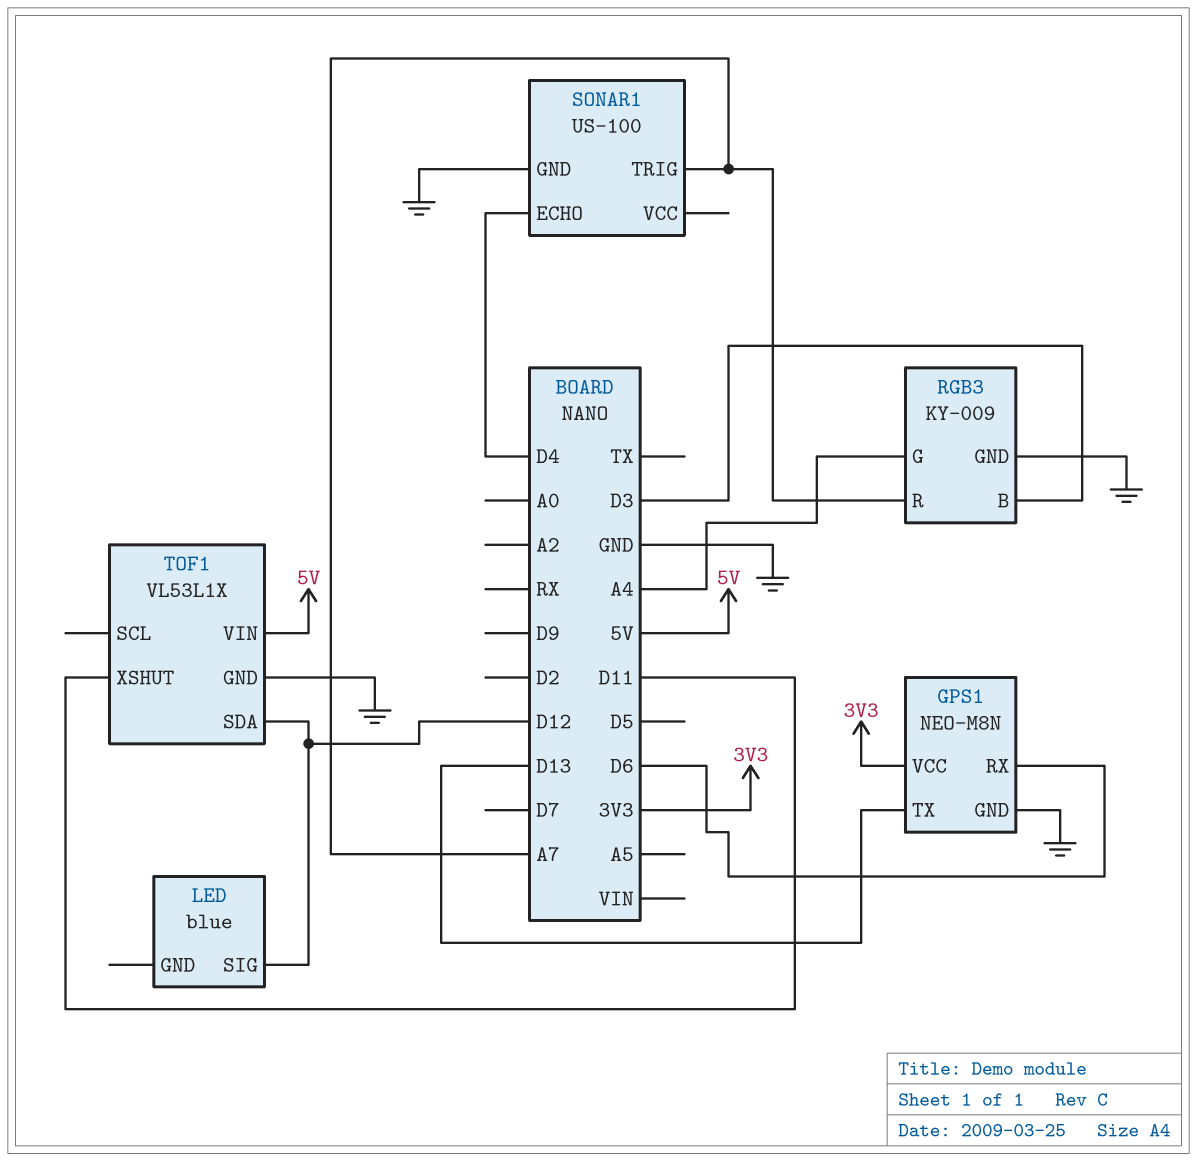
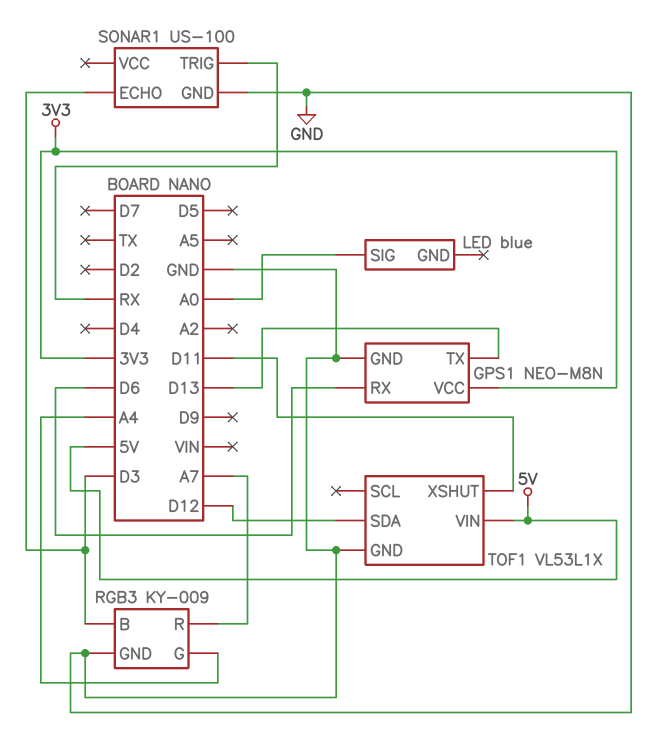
LED pin SIG: D12 -> A0
SONAR1 pin ECHO: D4 -> D3
SONAR1 pin TRIG: A7 -> RX

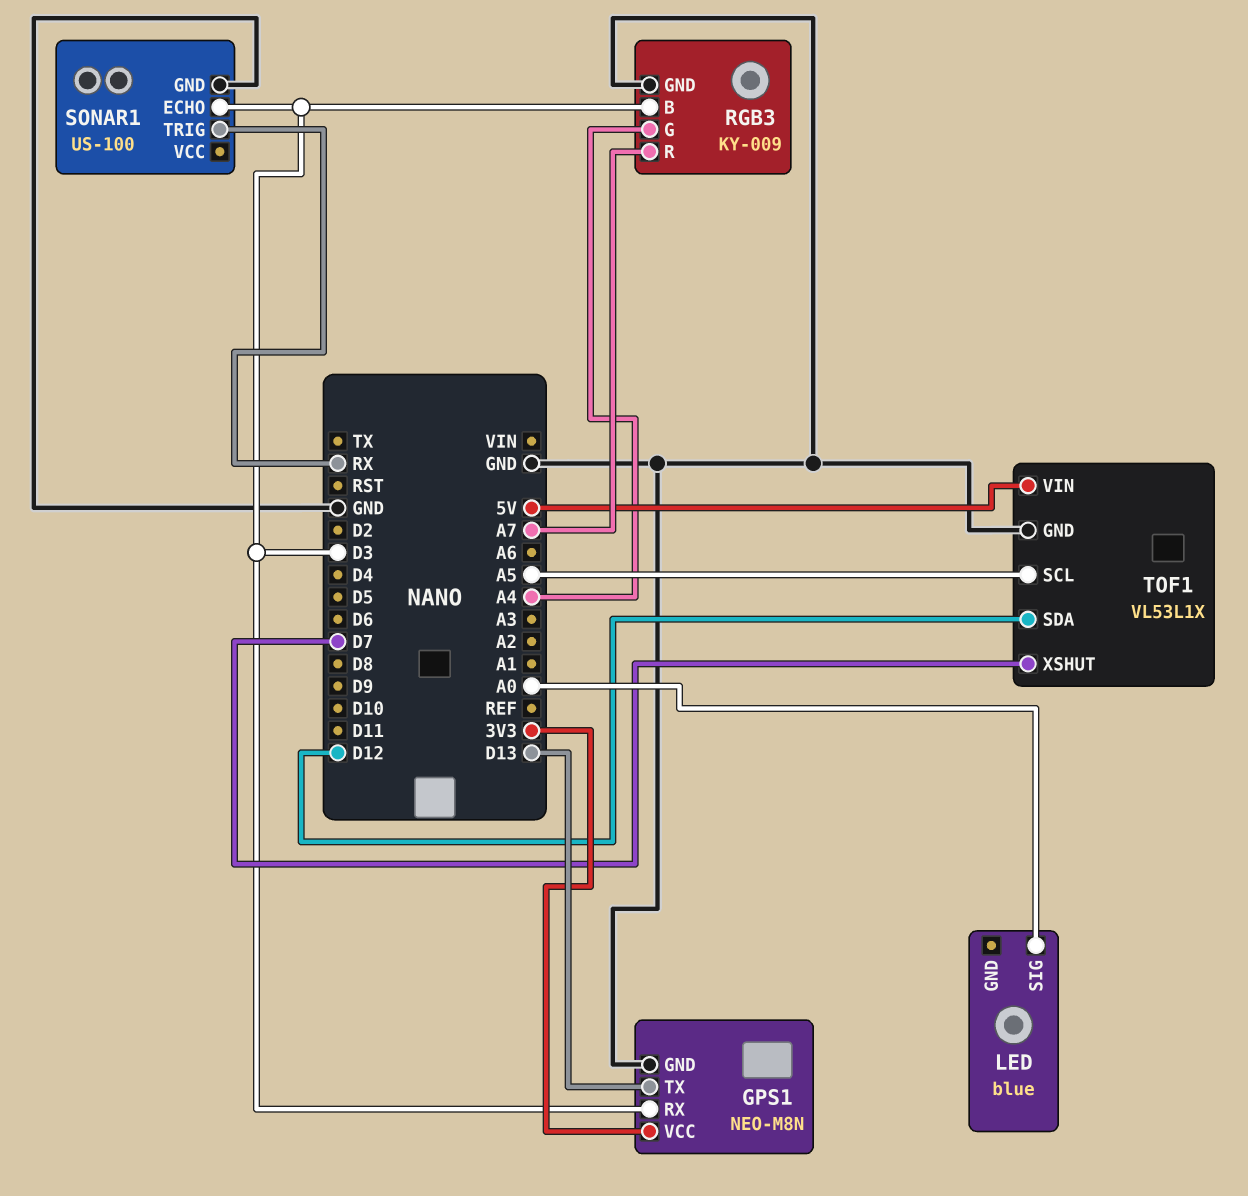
GPS1 pin RX: D6 -> D3
TOF1 pin SCL: none -> A5
TOF1 pin XSHUT: D11 -> D7

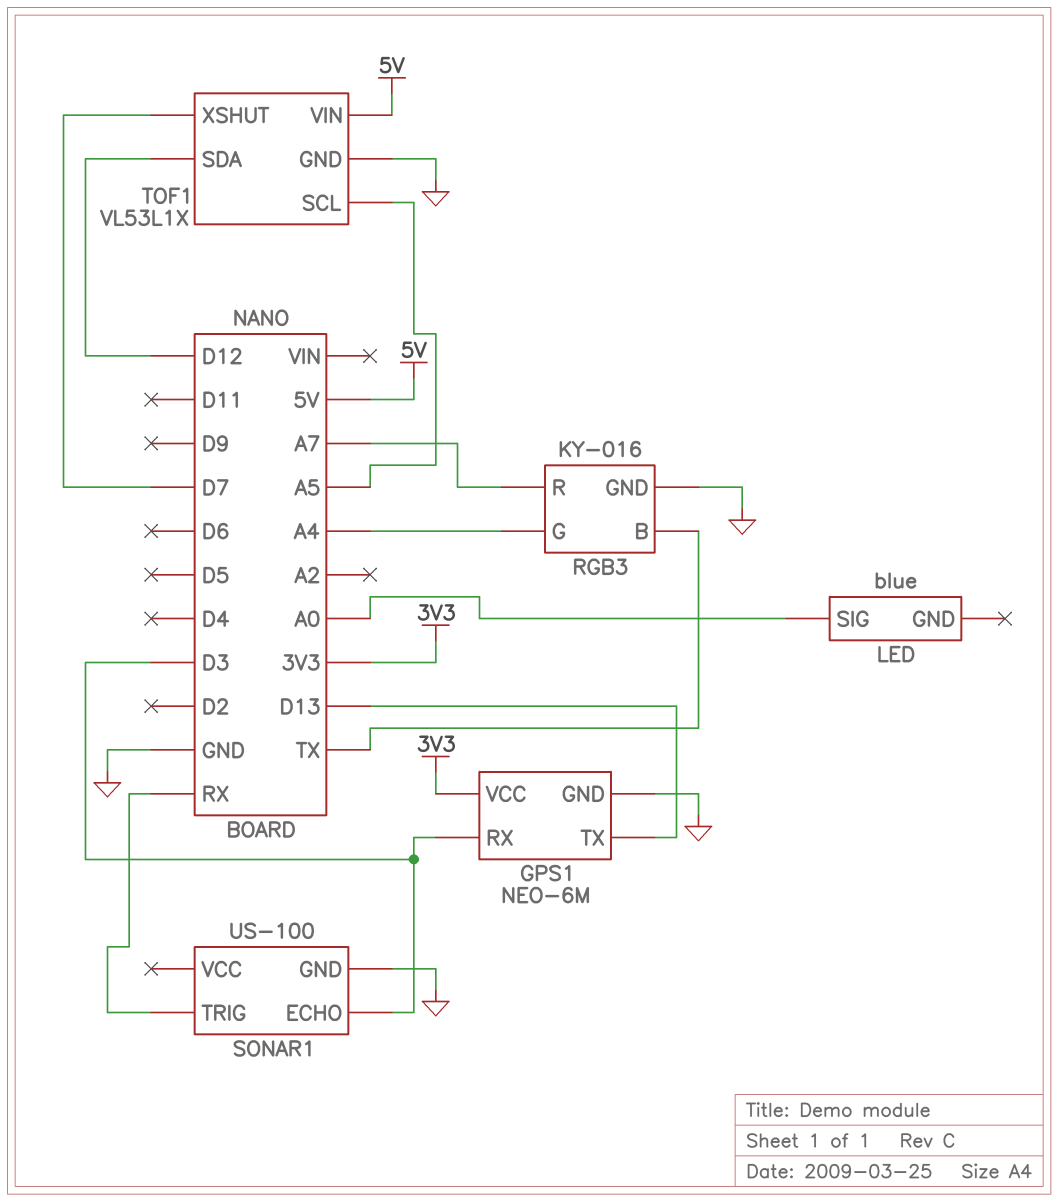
GPS1: NEO-M8N -> NEO-6M
RGB3: KY-009 -> KY-016
RGB3 pin B: D3 -> TX

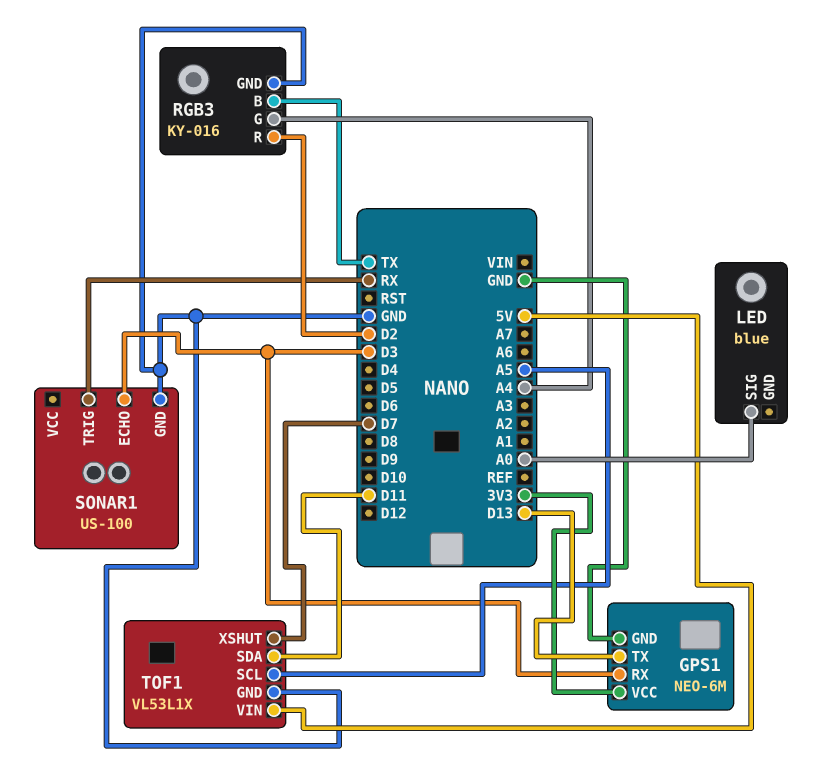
RGB3 pin R: A7 -> D2
TOF1 pin SDA: D12 -> D11

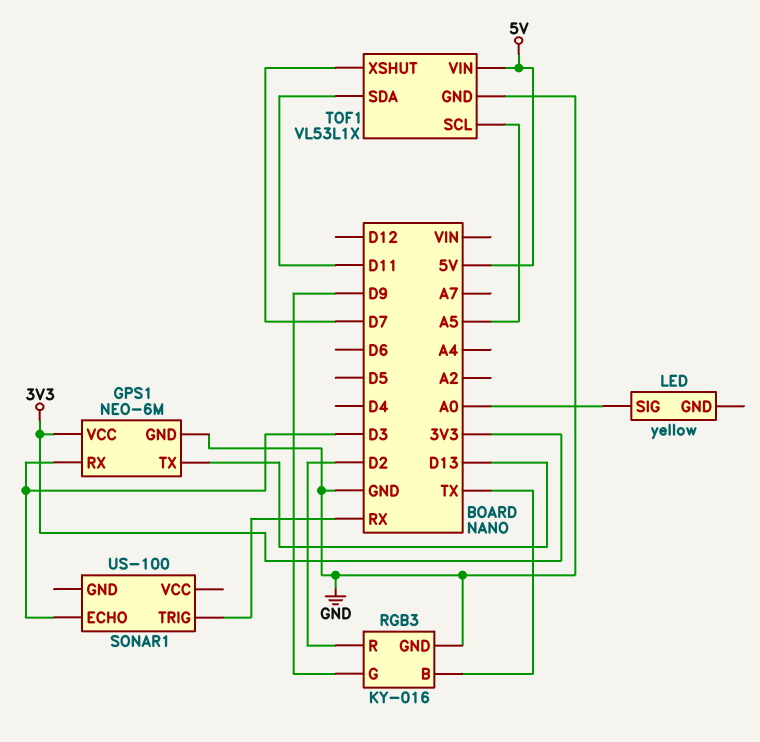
LED: blue -> yellow
RGB3 pin G: A4 -> D9
SONAR1 pin GND: GND -> none

